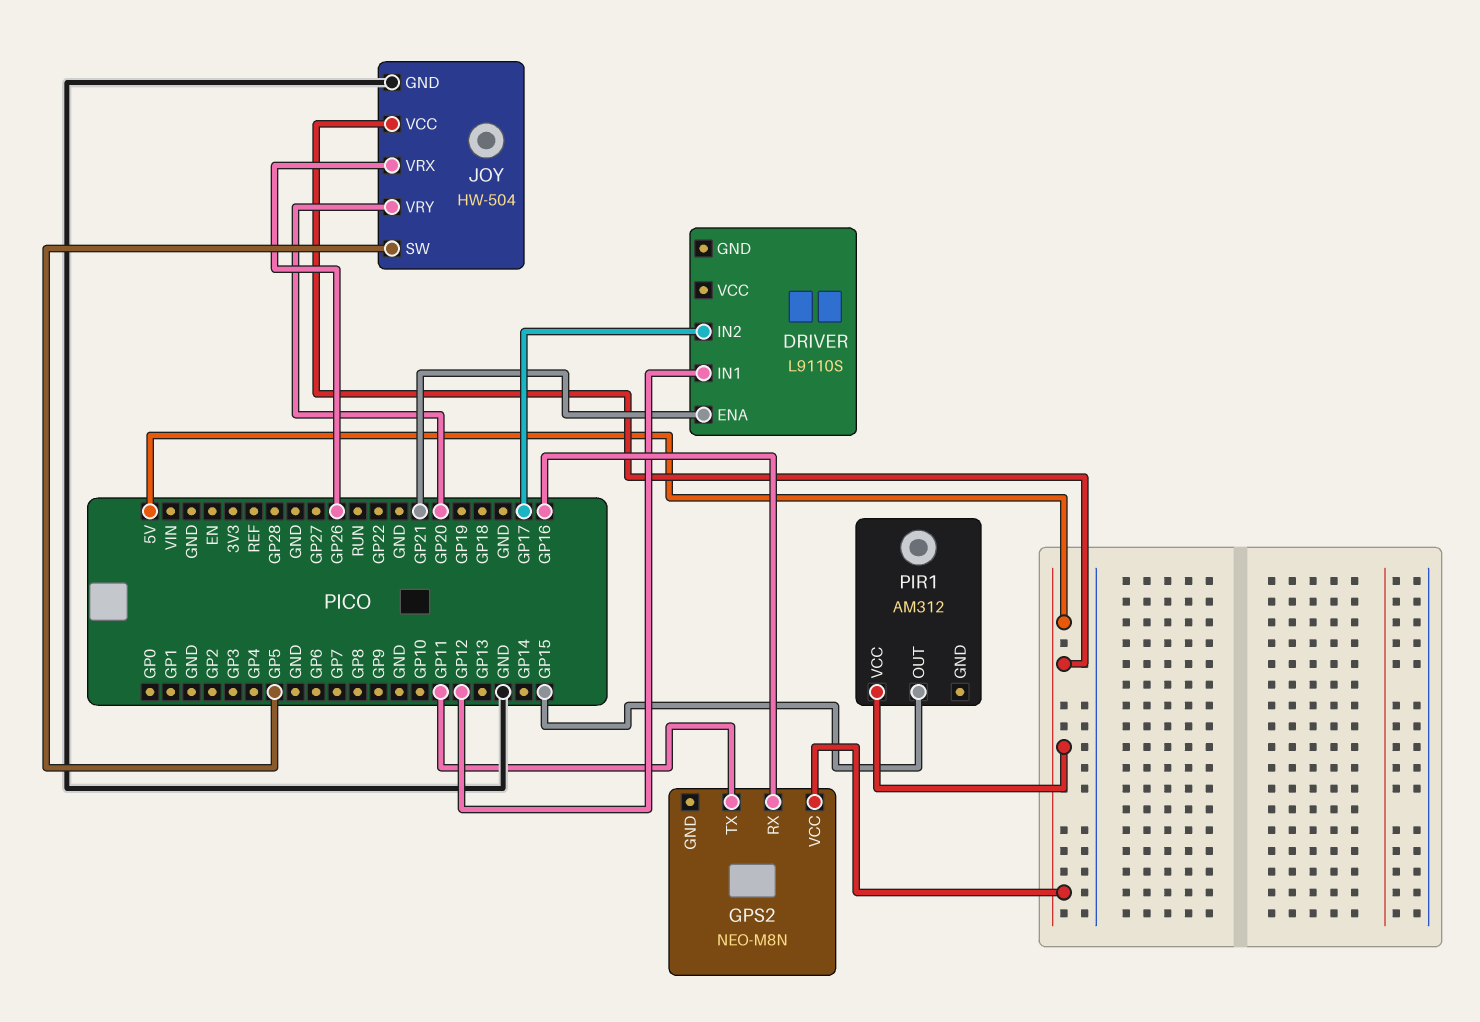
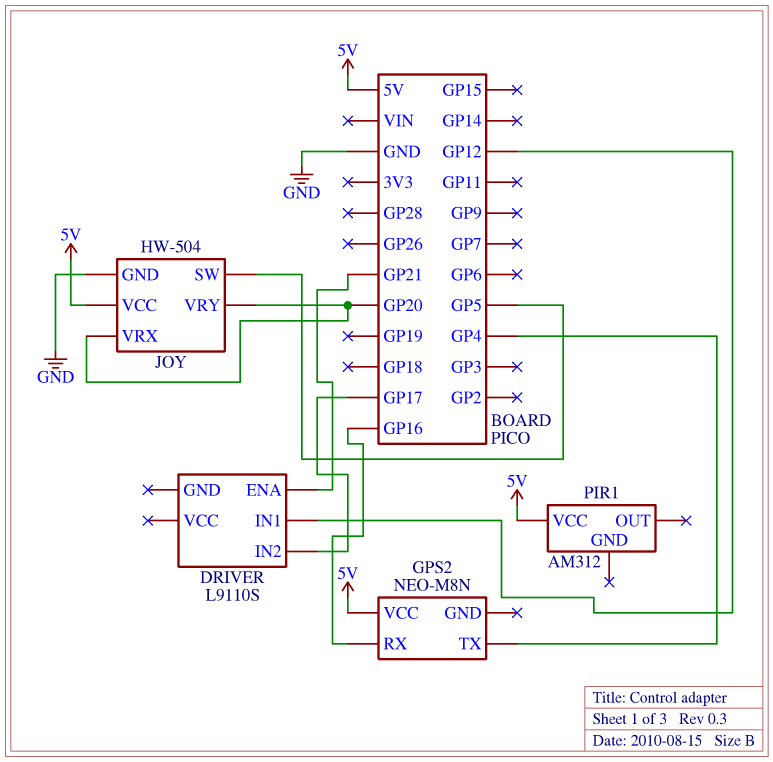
GPS2 pin TX: GP11 -> GP4
JOY pin VRX: GP26 -> GP20
PIR1 pin OUT: GP15 -> none

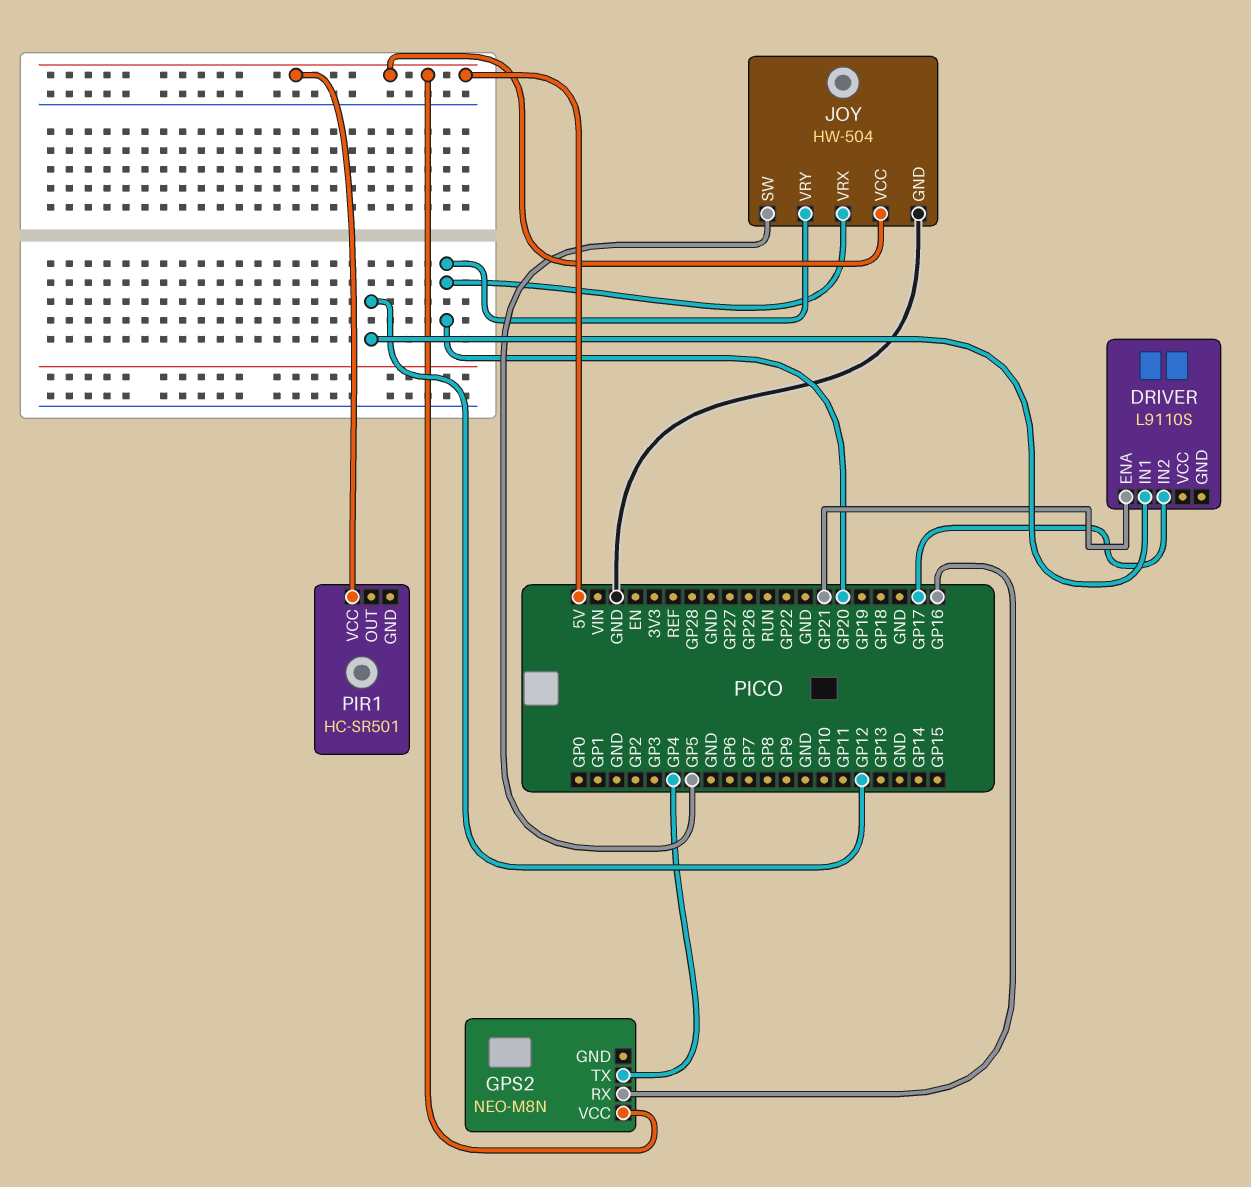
PIR1: AM312 -> HC-SR501

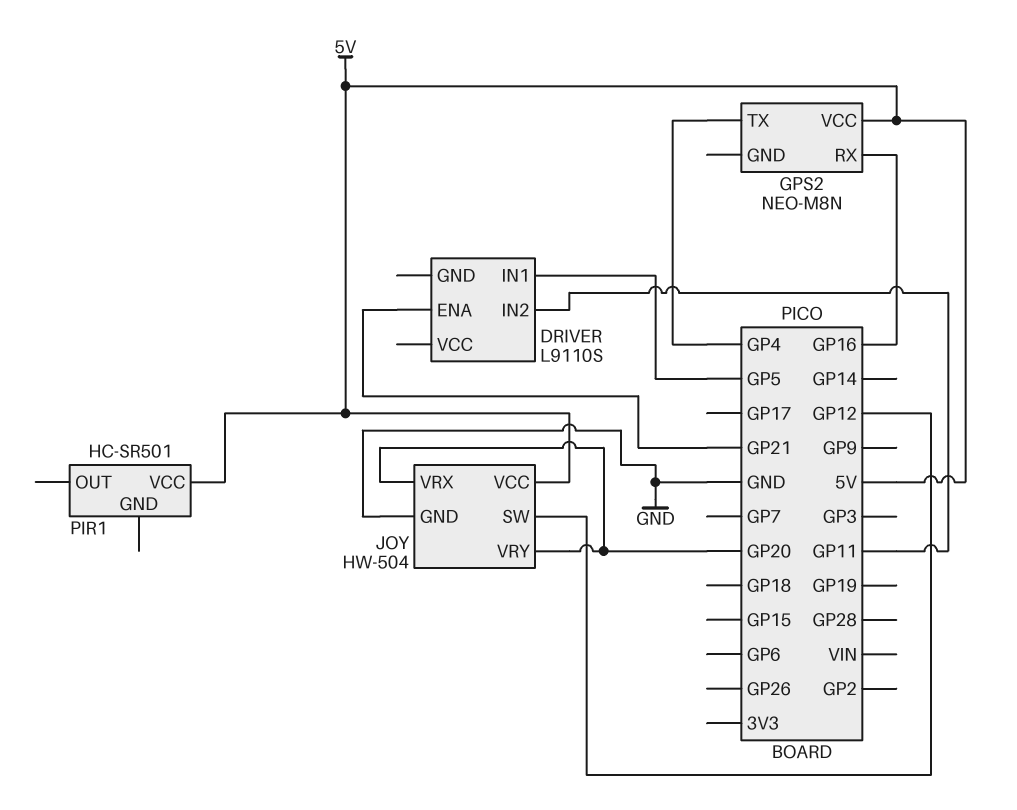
DRIVER pin IN1: GP12 -> GP5
DRIVER pin IN2: GP17 -> GP11
JOY pin SW: GP5 -> GP12

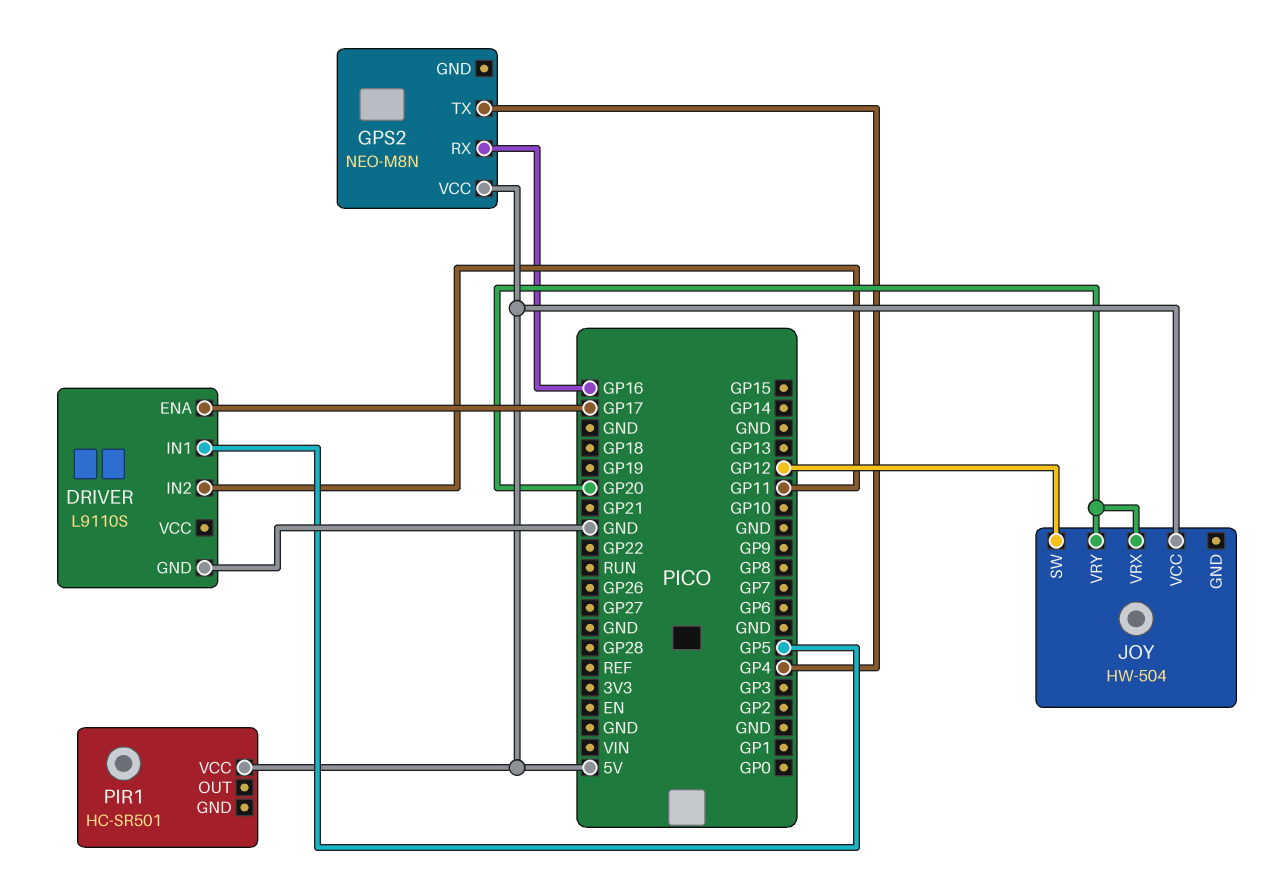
DRIVER pin ENA: GP21 -> GP17
DRIVER pin GND: none -> GND
JOY pin GND: GND -> none

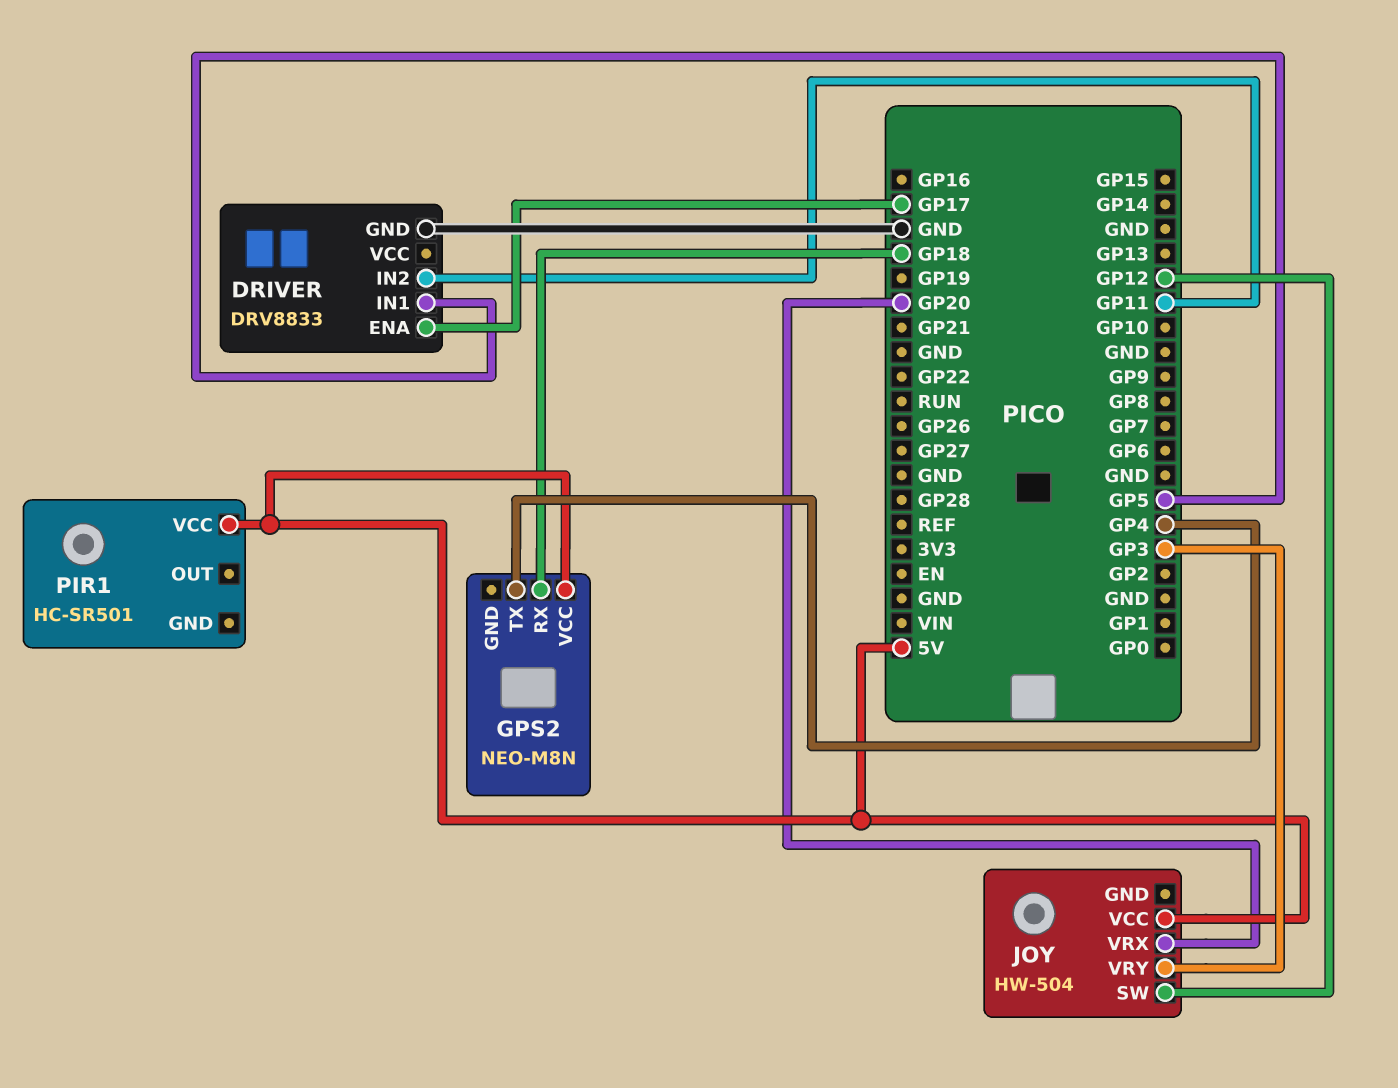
DRIVER: L9110S -> DRV8833
GPS2 pin RX: GP16 -> GP18
JOY pin VRY: GP20 -> GP3

